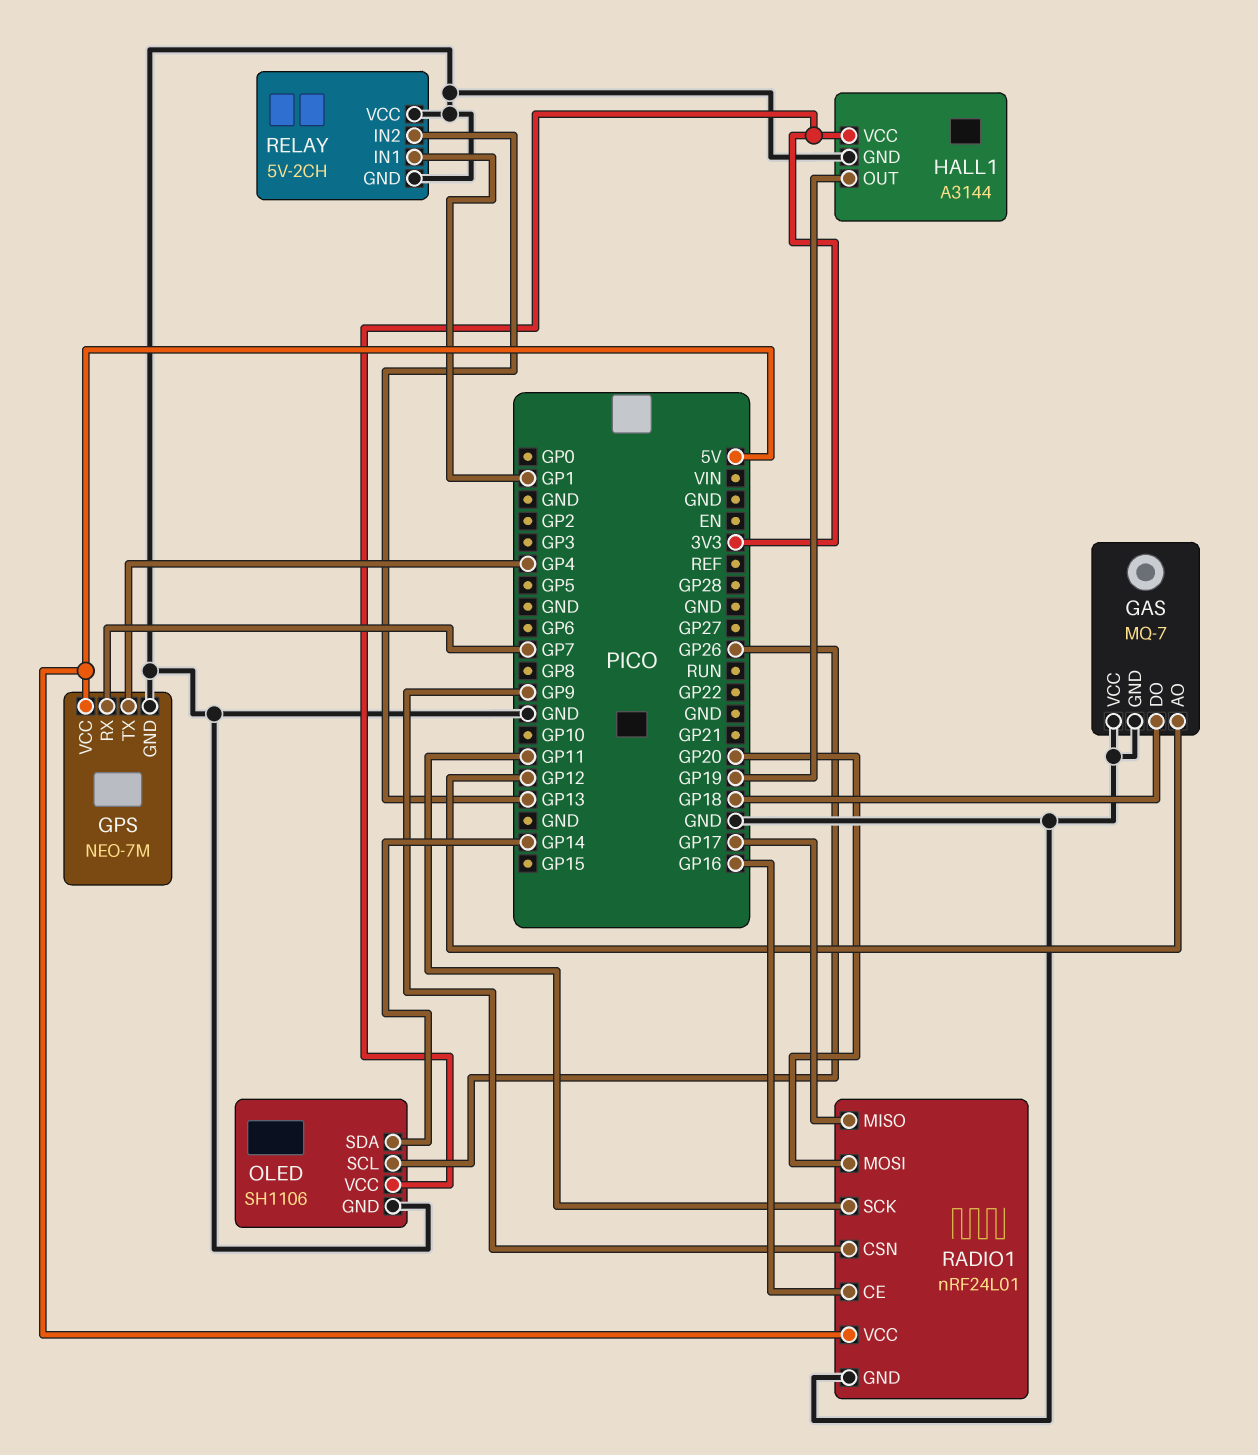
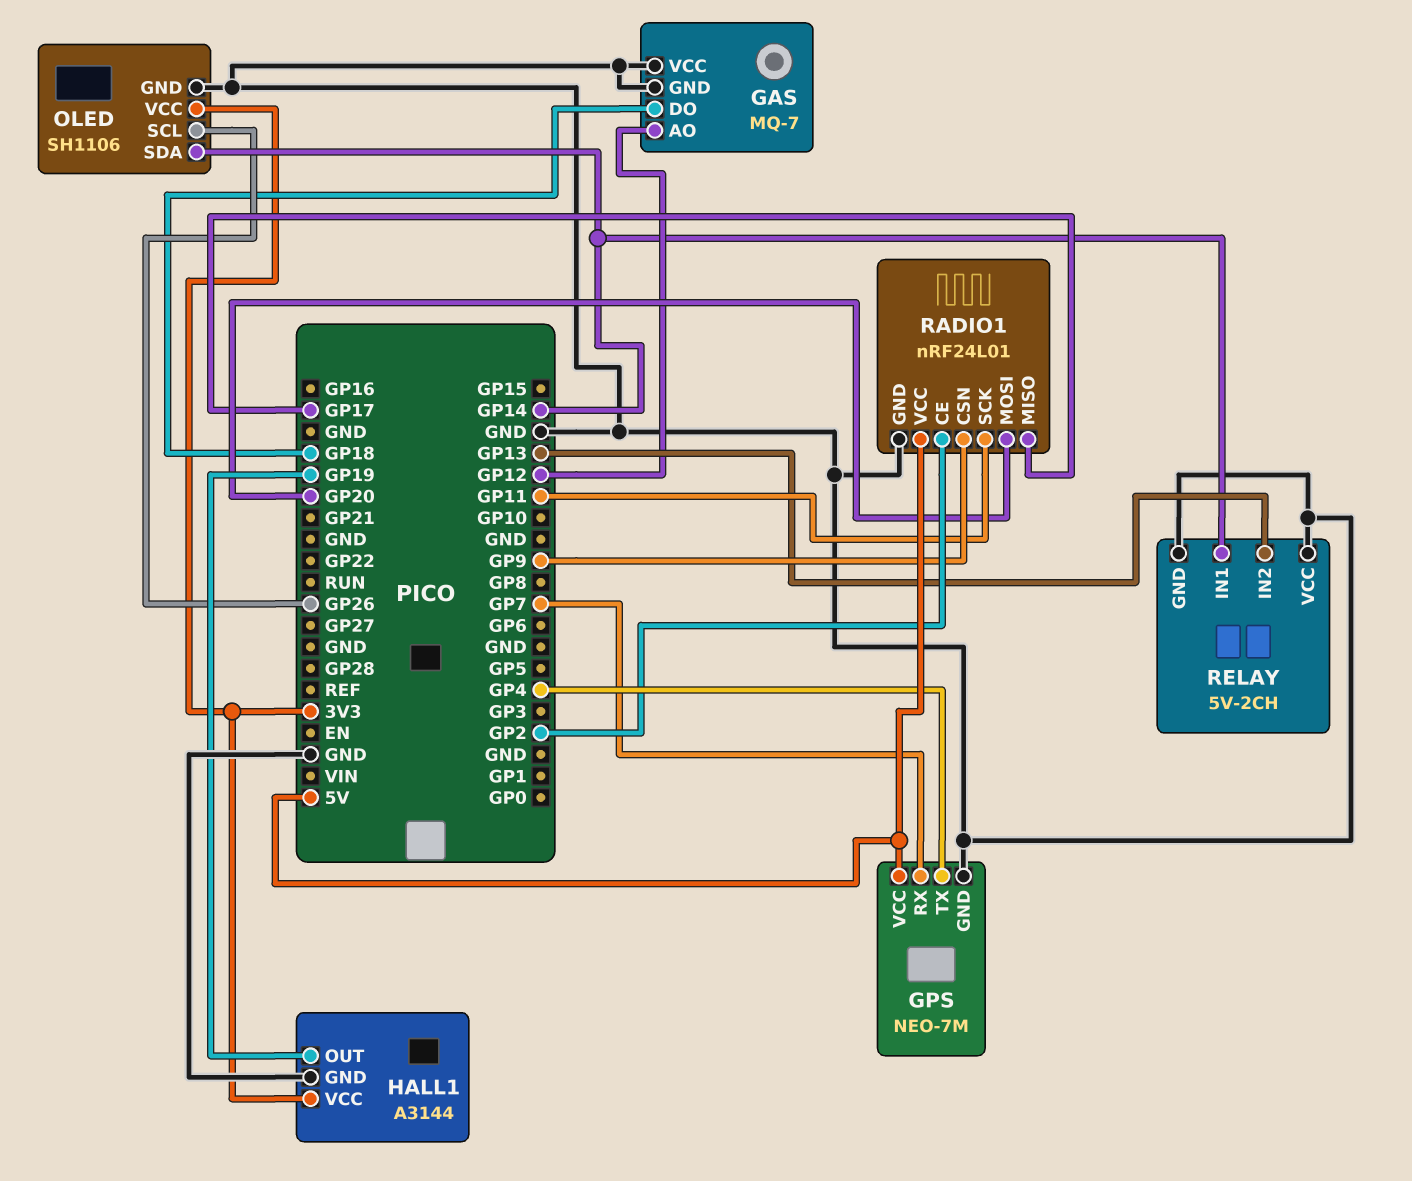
RADIO1 pin CE: GP16 -> GP2
RELAY pin IN1: GP1 -> GP14

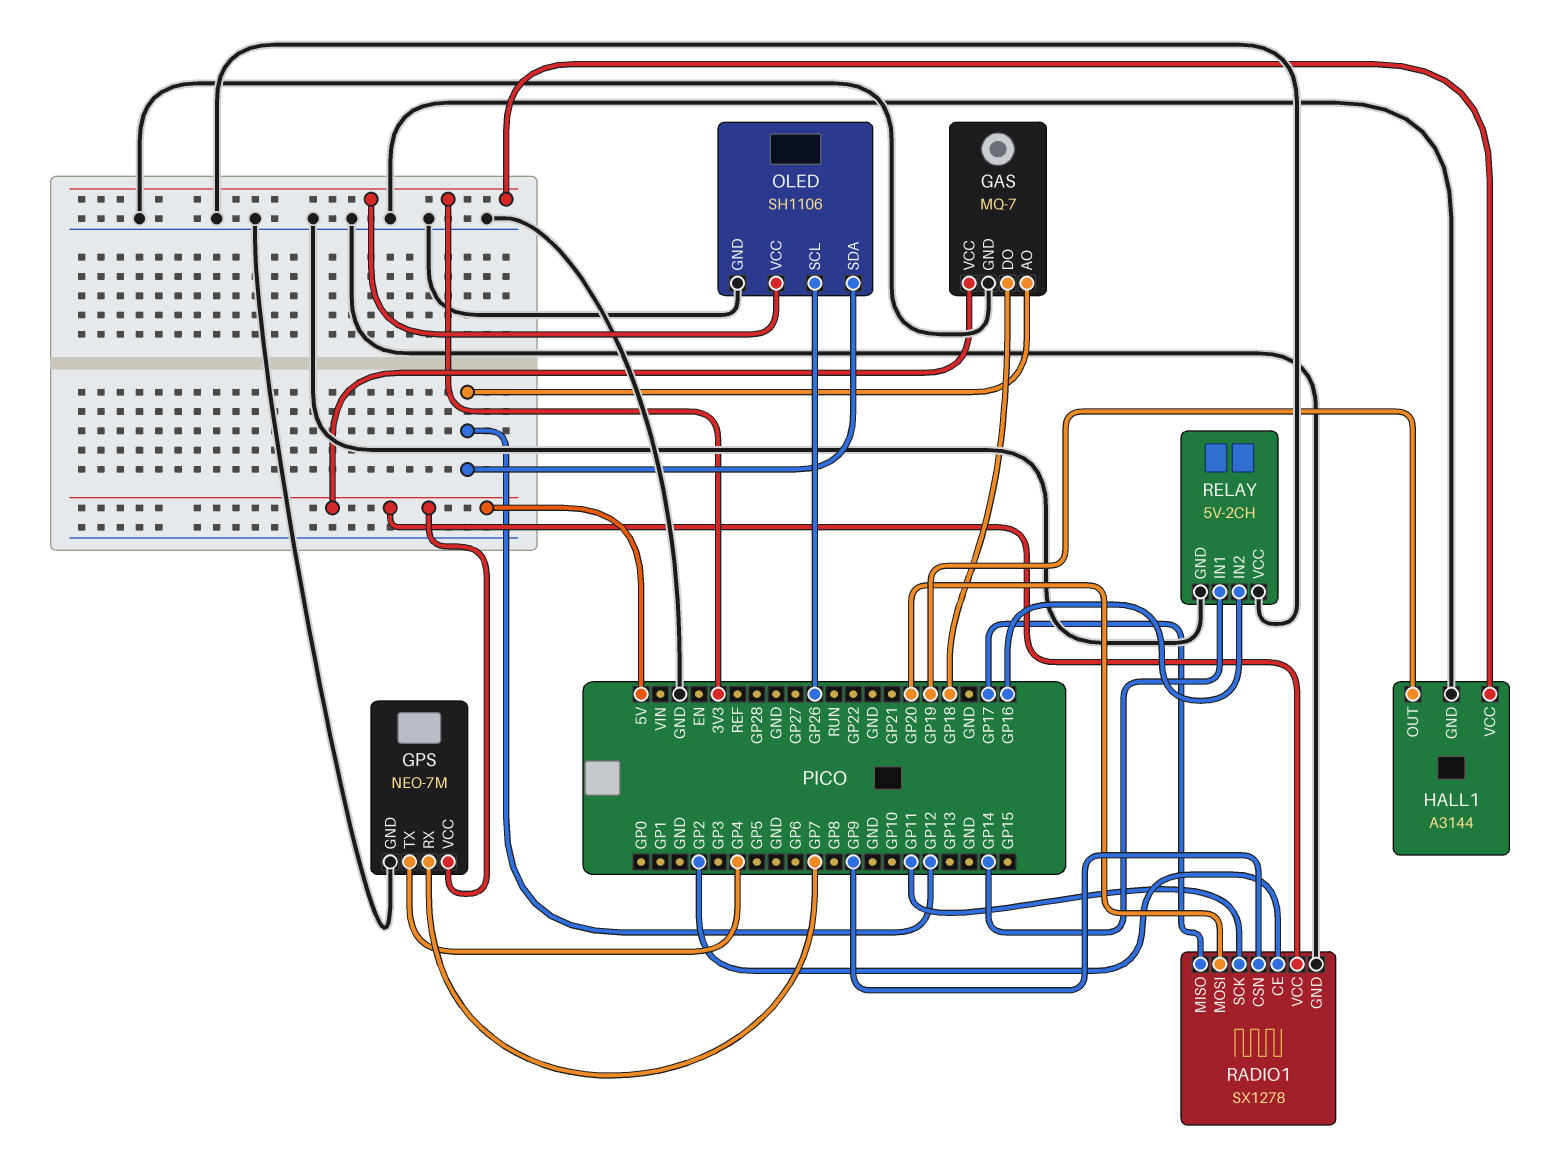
GAS pin VCC: GND -> 5V
OLED pin SDA: GP14 -> GP12
RADIO1: nRF24L01 -> SX1278
RELAY pin IN2: GP13 -> GP16

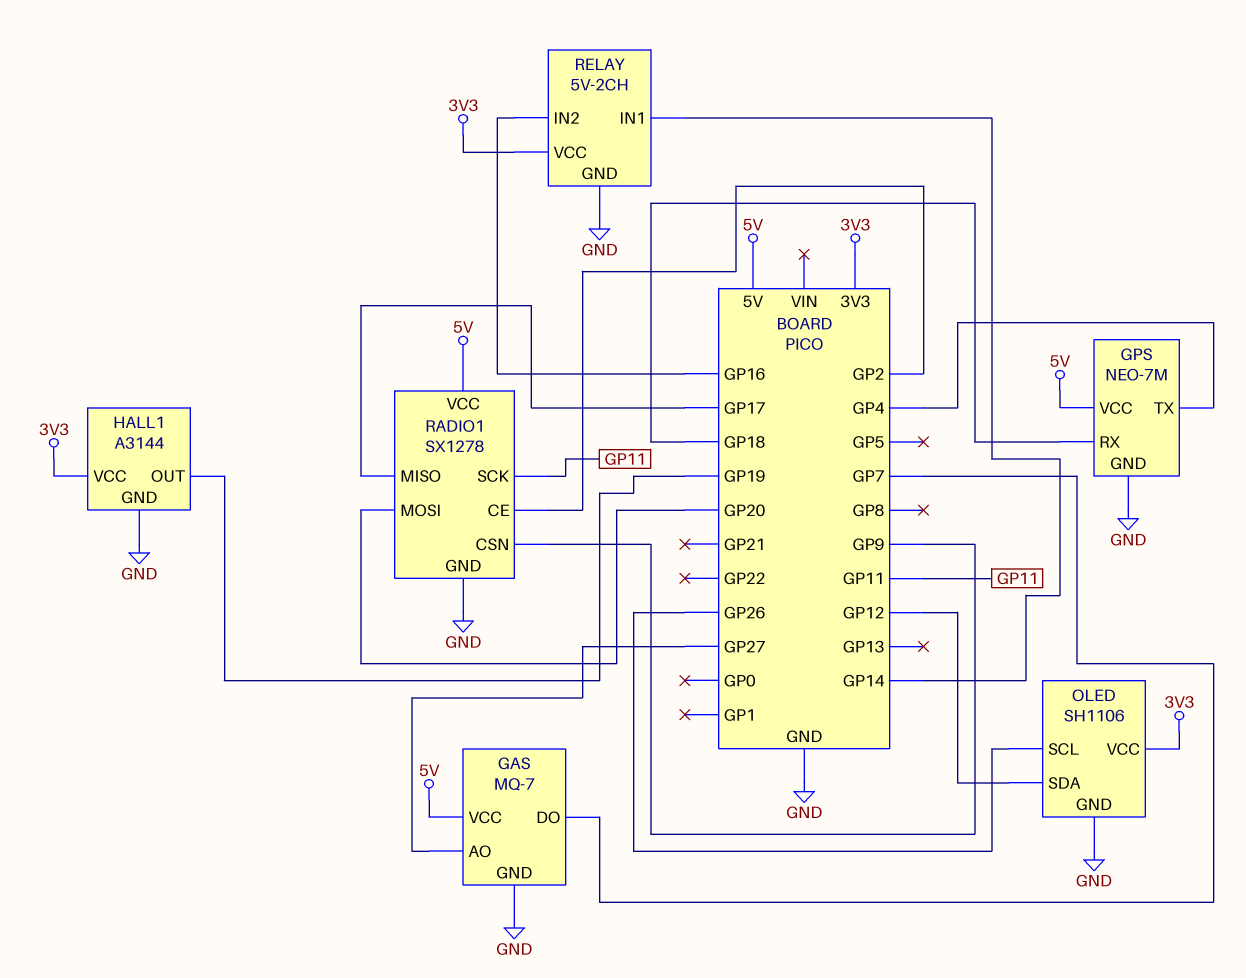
GAS pin AO: GP12 -> GP27
GAS pin DO: GP18 -> GP7
GPS pin RX: GP7 -> GP18
RELAY pin VCC: GND -> 3V3

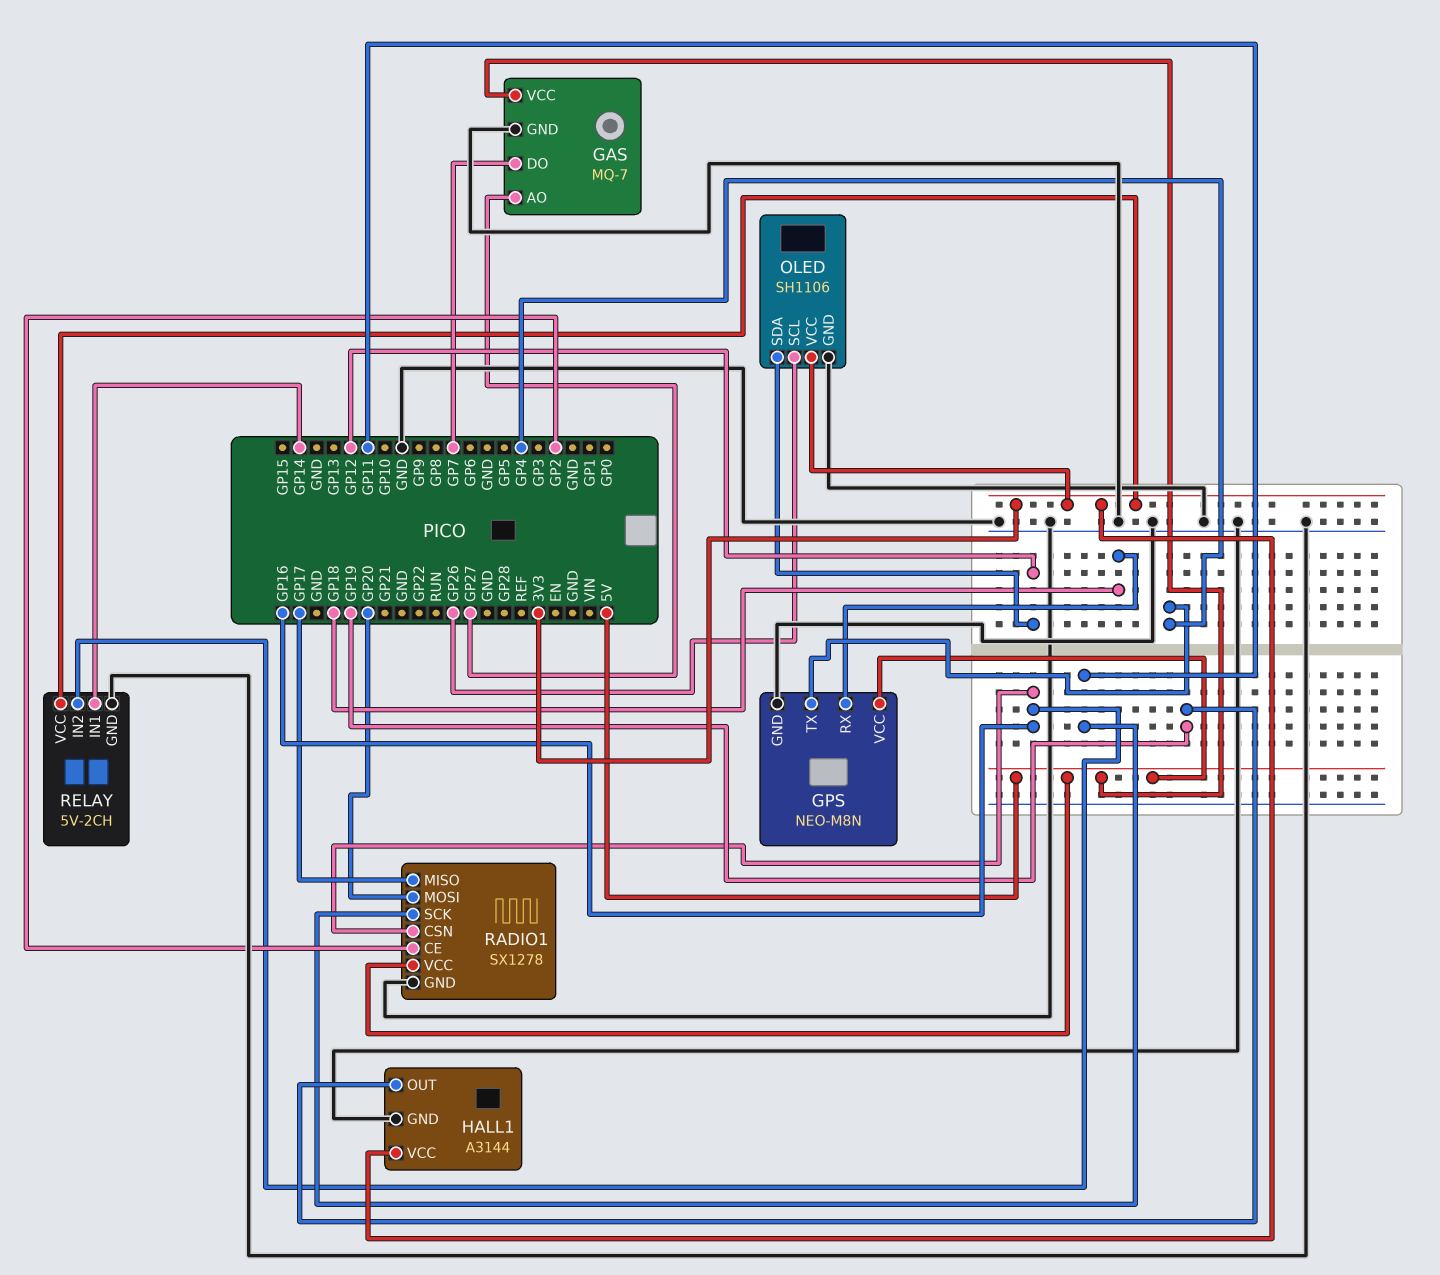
GPS: NEO-7M -> NEO-M8N
RADIO1 pin CSN: GP9 -> GP16

